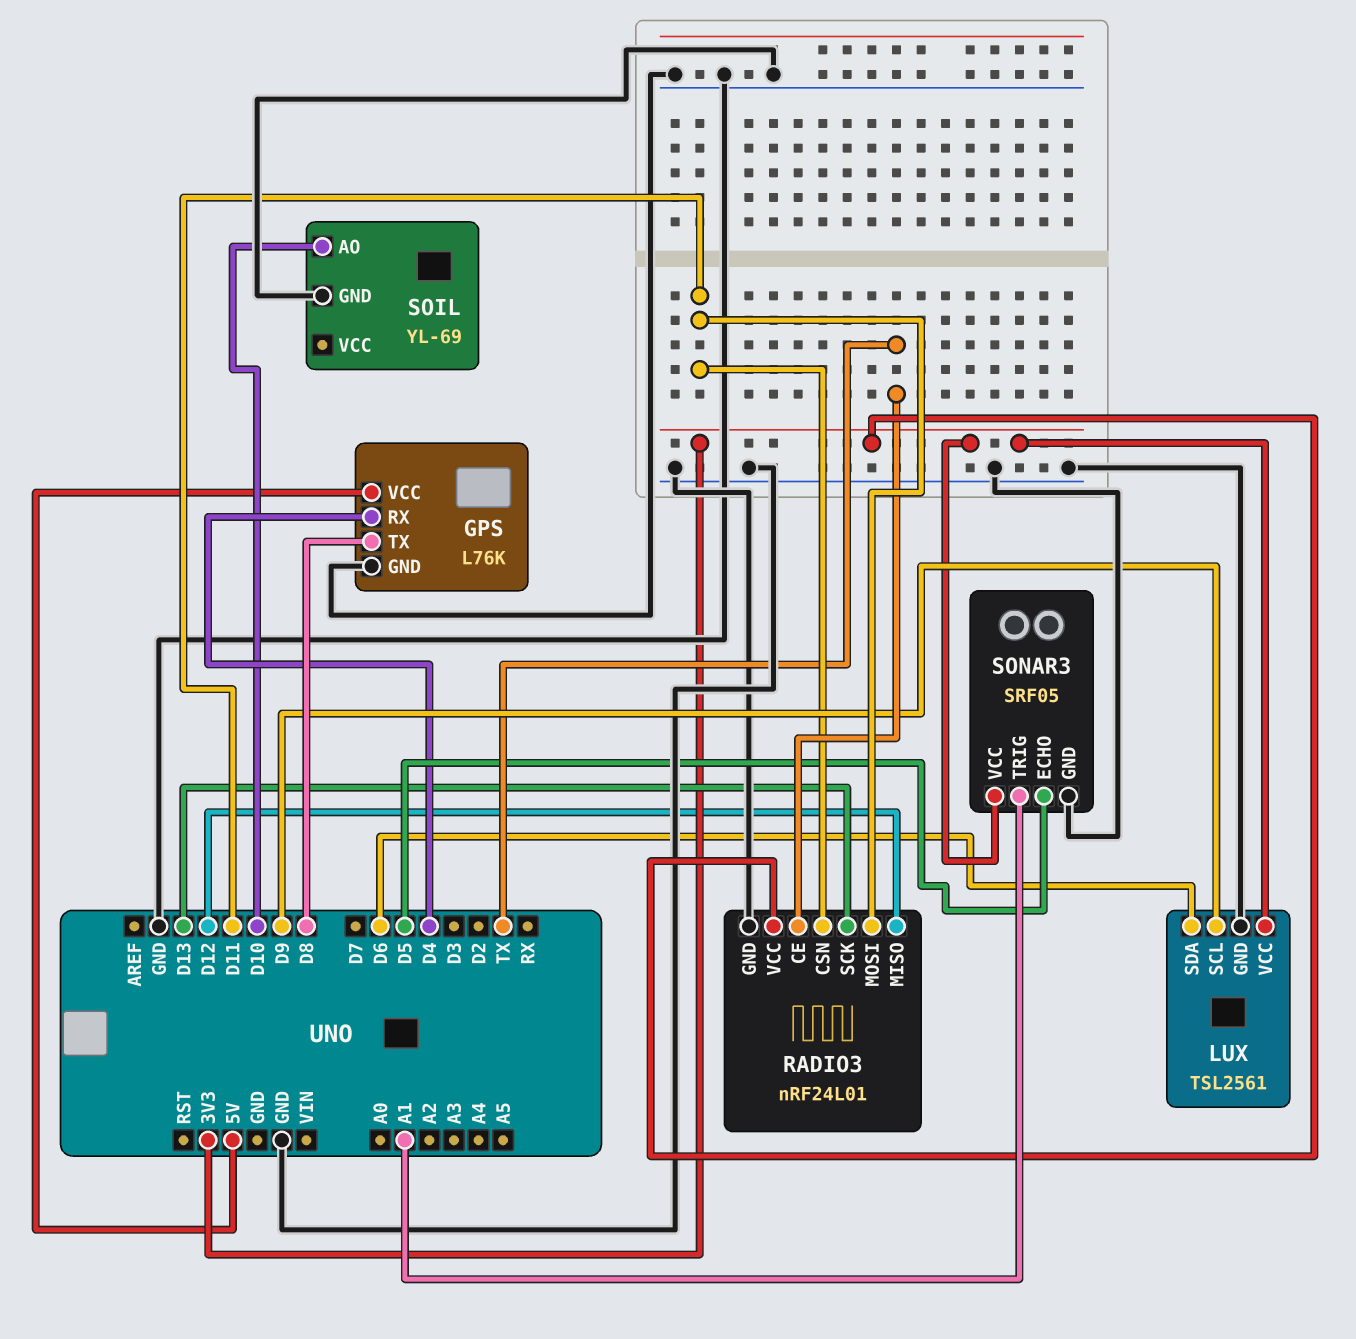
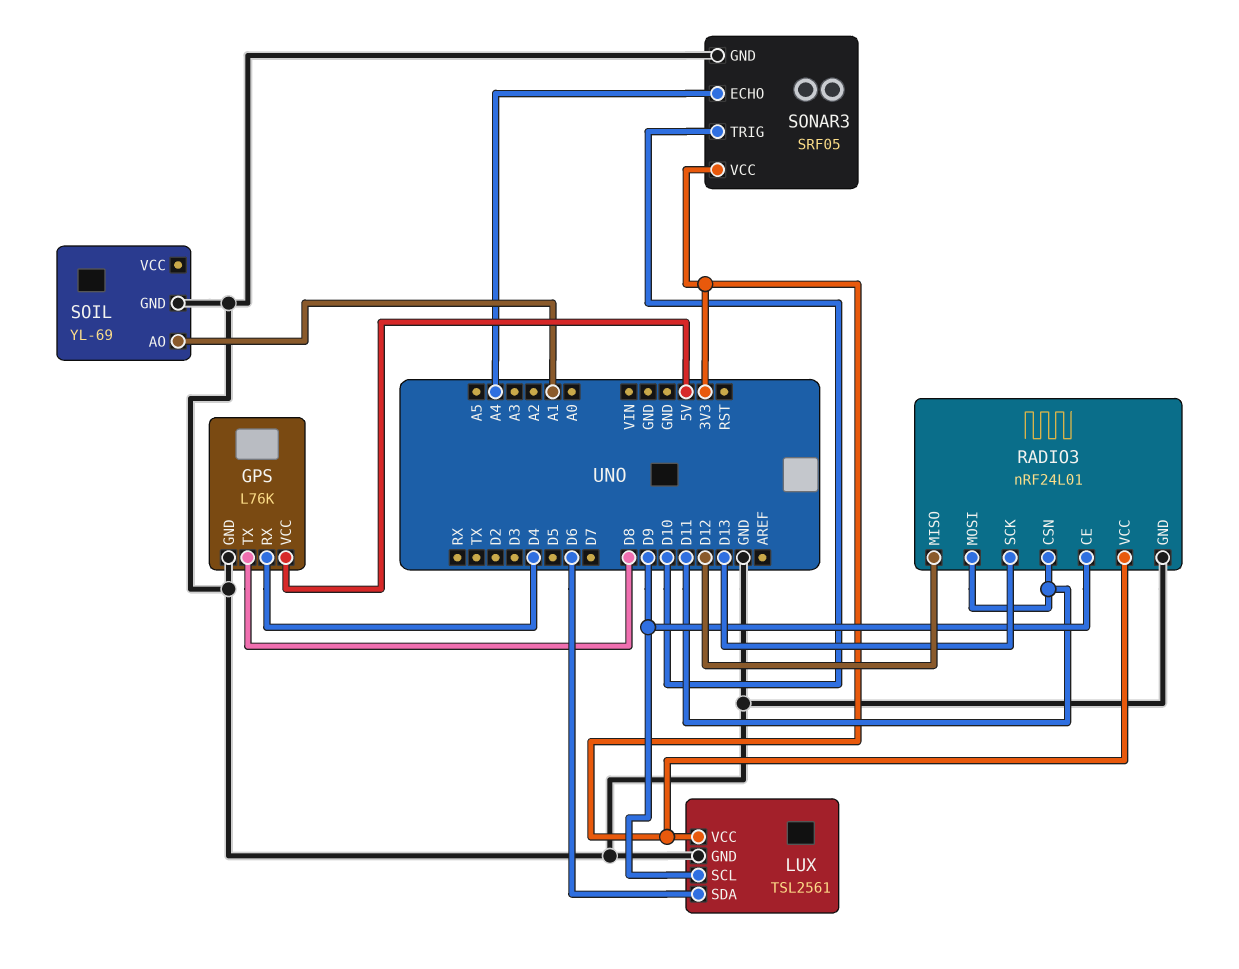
RADIO3 pin CE: TX -> D9
SOIL pin AO: D10 -> A1
SONAR3 pin ECHO: D5 -> A4
SONAR3 pin TRIG: A1 -> D10

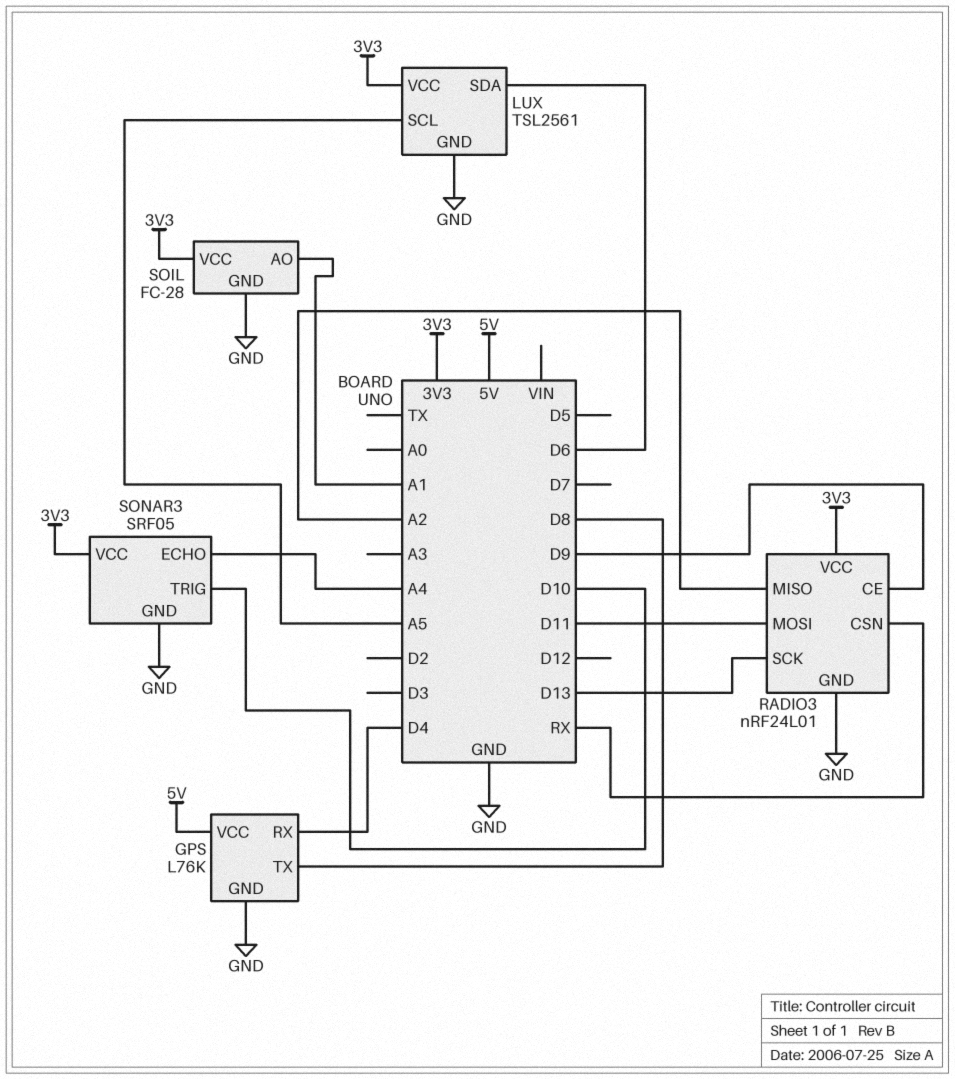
LUX pin SCL: D9 -> A5
RADIO3 pin CSN: D11 -> RX
RADIO3 pin MISO: D12 -> A2
SOIL: YL-69 -> FC-28
SOIL pin VCC: none -> 3V3

